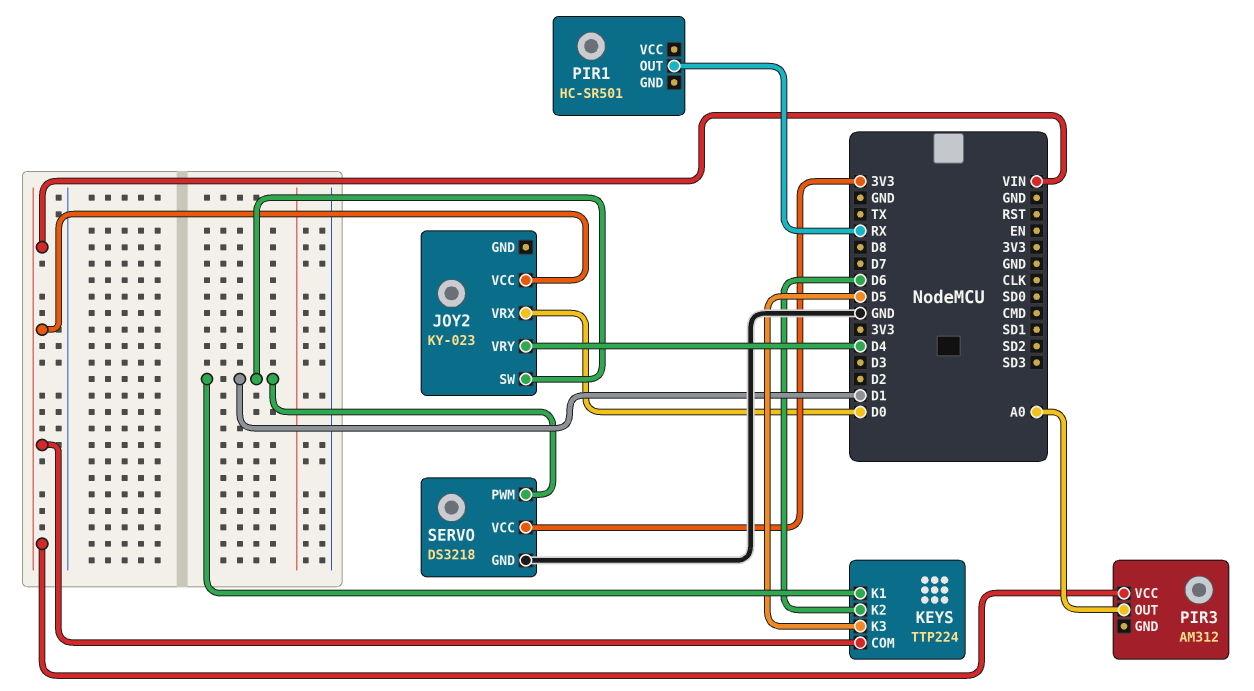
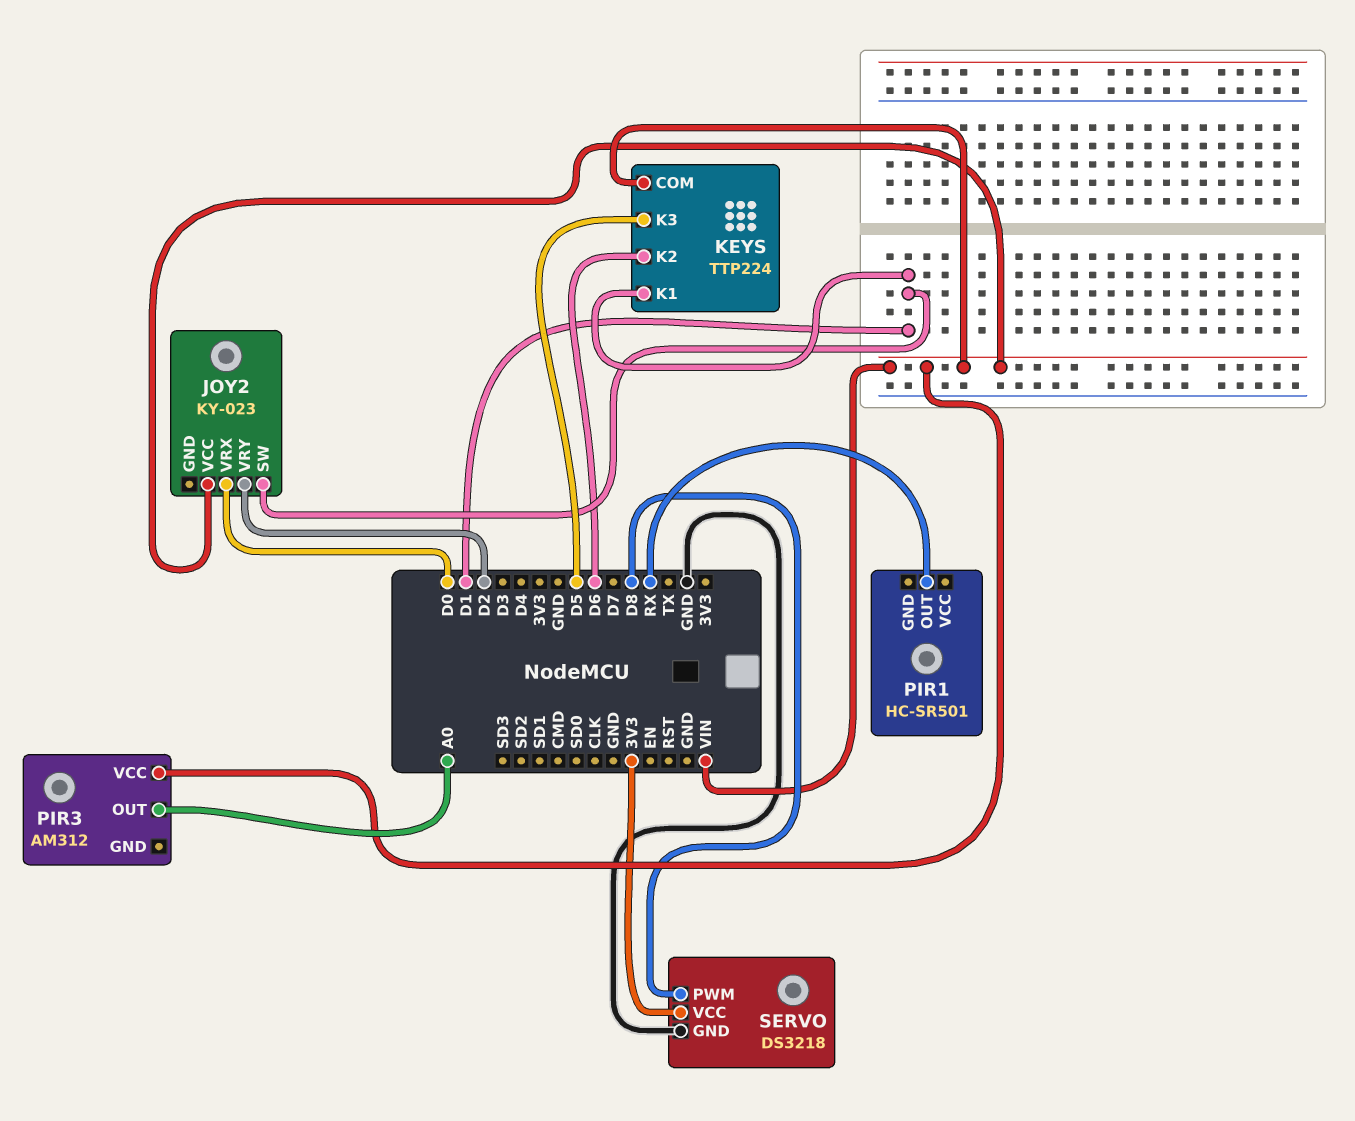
JOY2 pin VRY: D4 -> D2
SERVO pin PWM: D1 -> D8

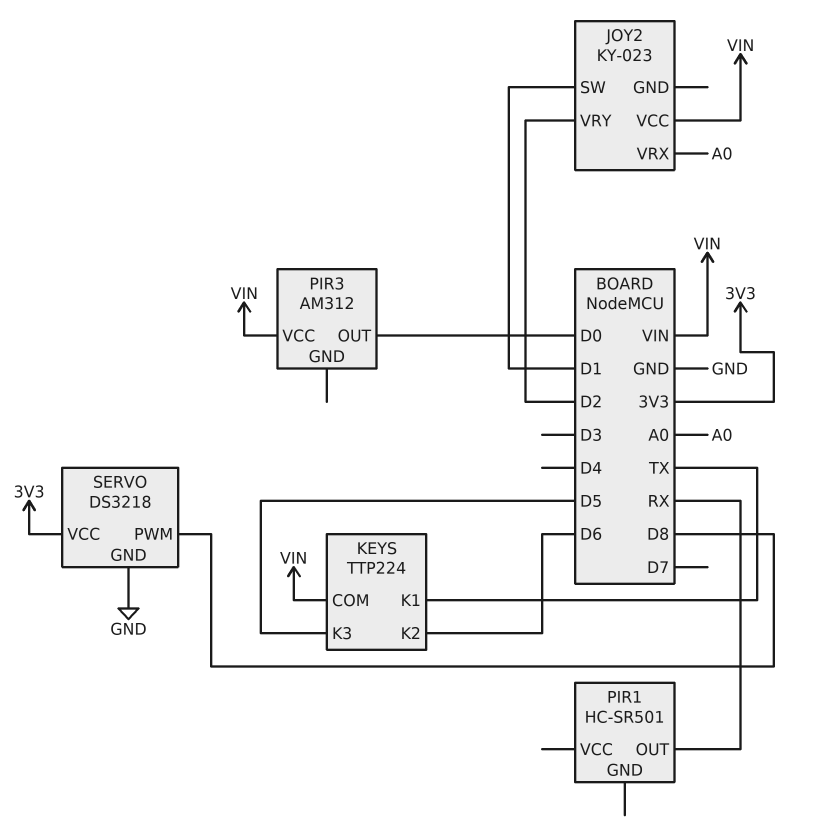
JOY2 pin VRX: D0 -> A0
KEYS pin K1: D1 -> TX
PIR3 pin OUT: A0 -> D0

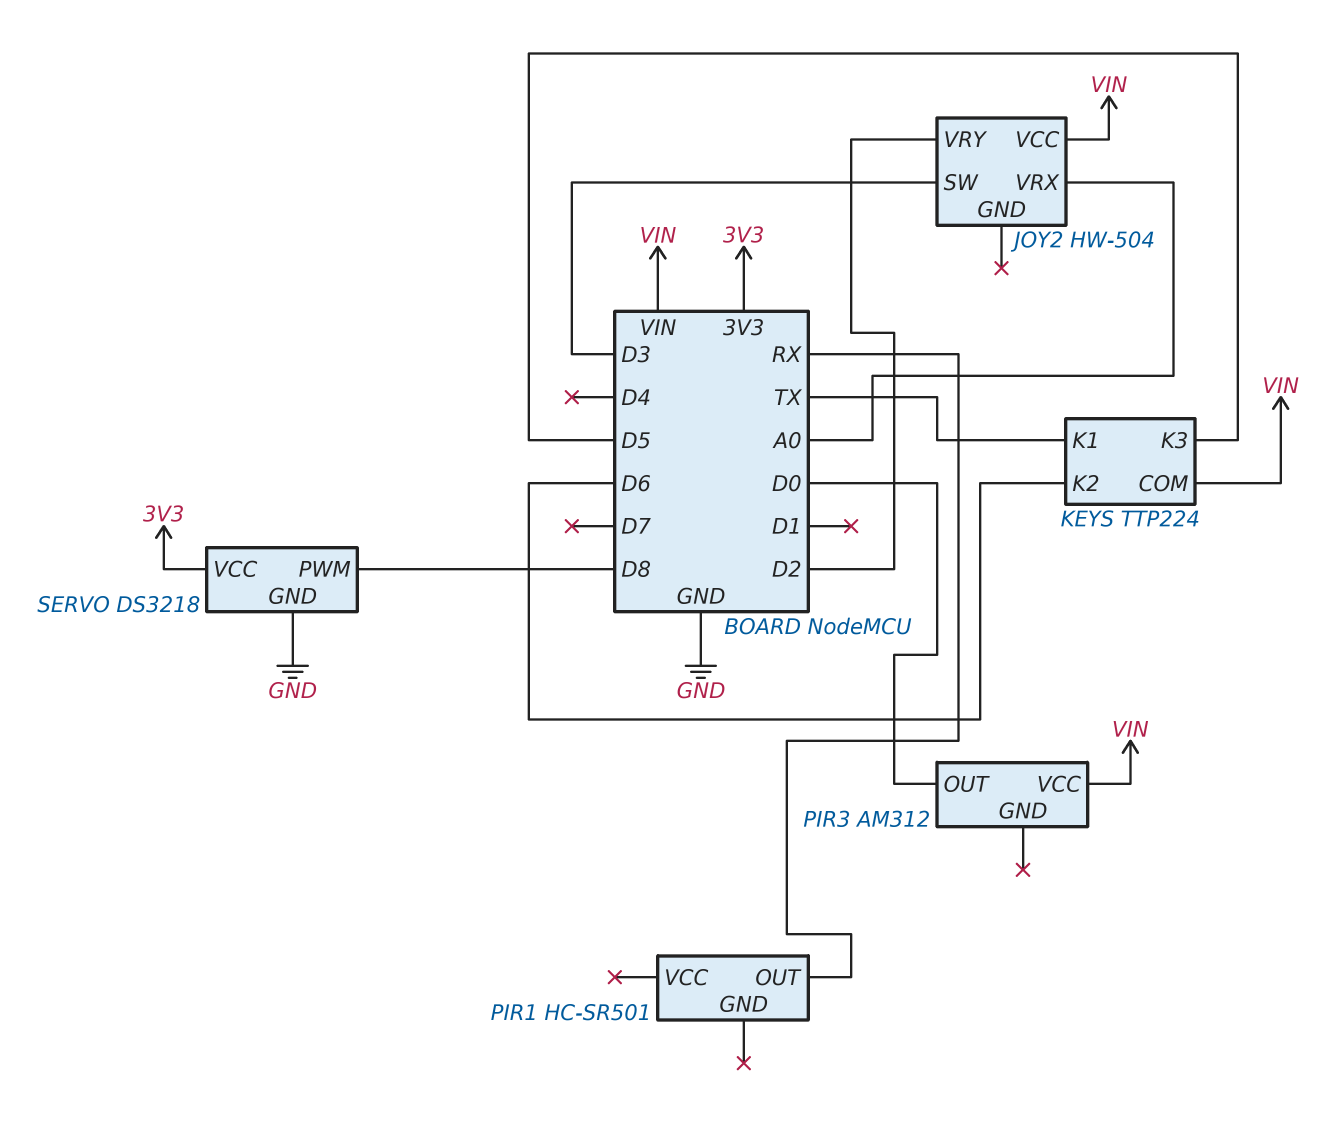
JOY2: KY-023 -> HW-504
JOY2 pin SW: D1 -> D3

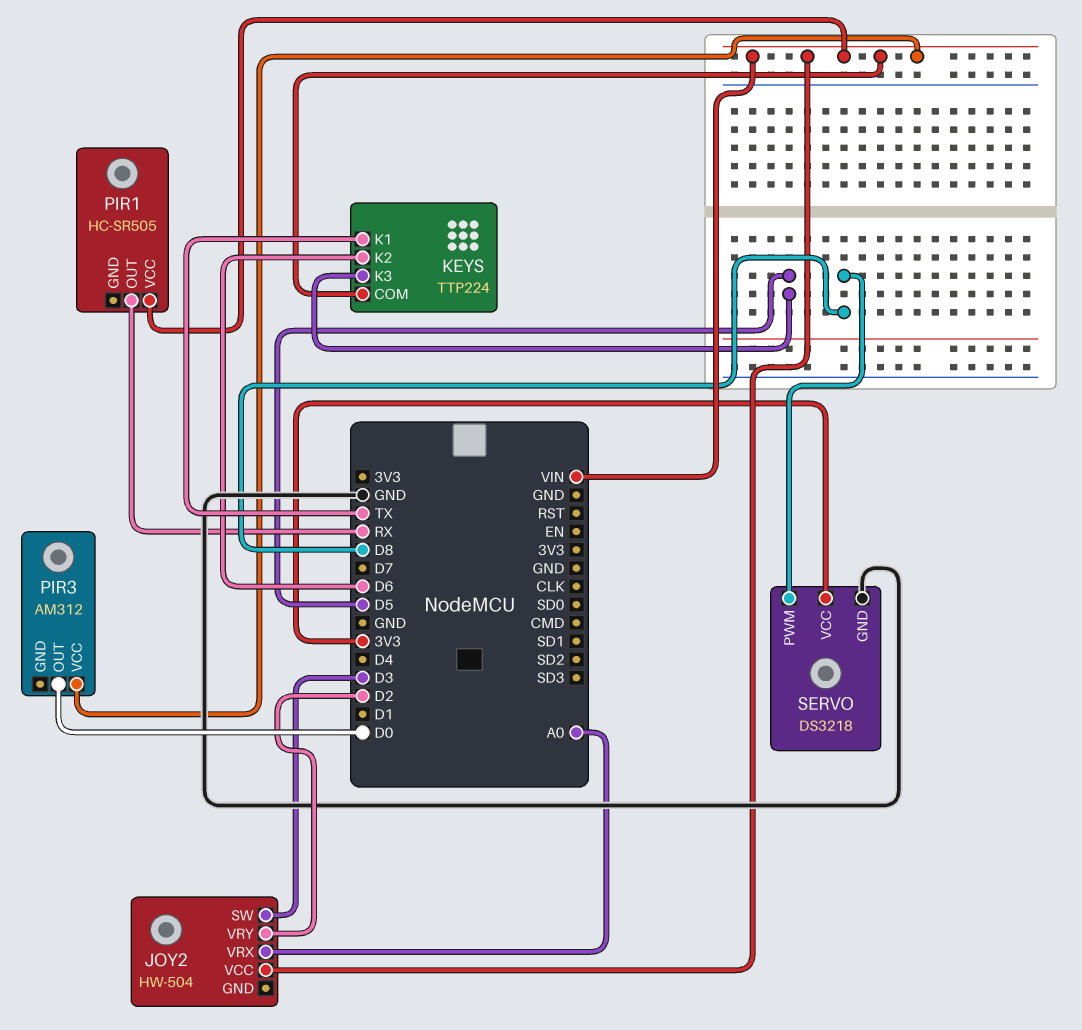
PIR1: HC-SR501 -> HC-SR505
PIR1 pin VCC: none -> VIN

